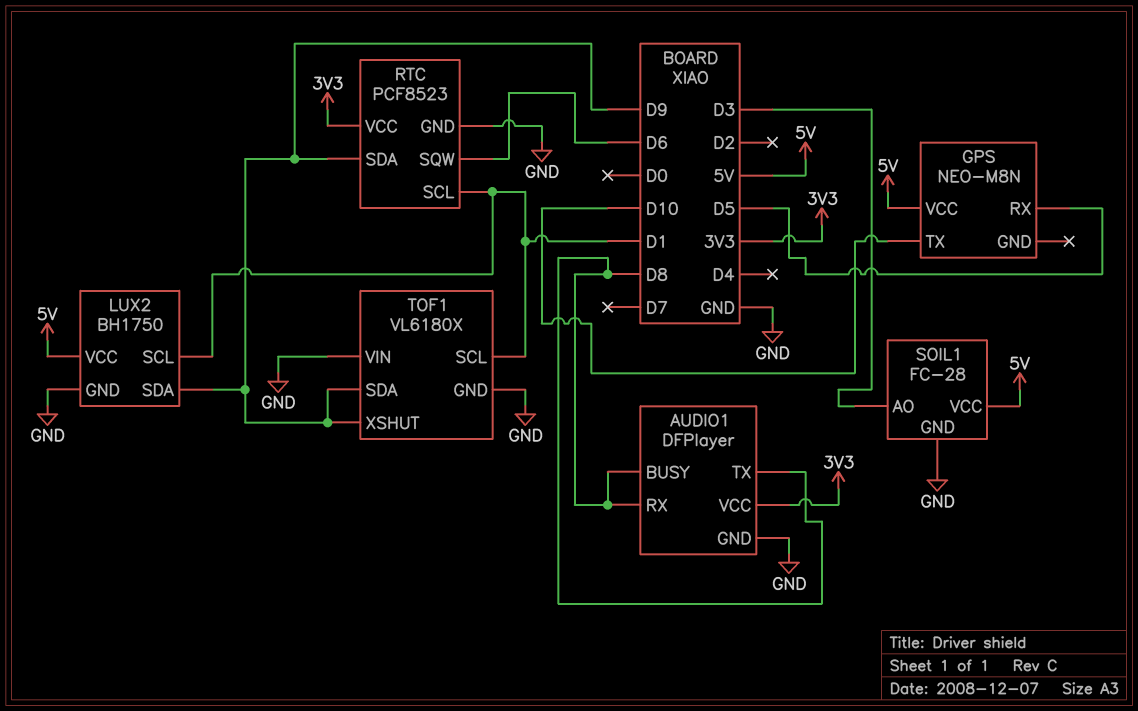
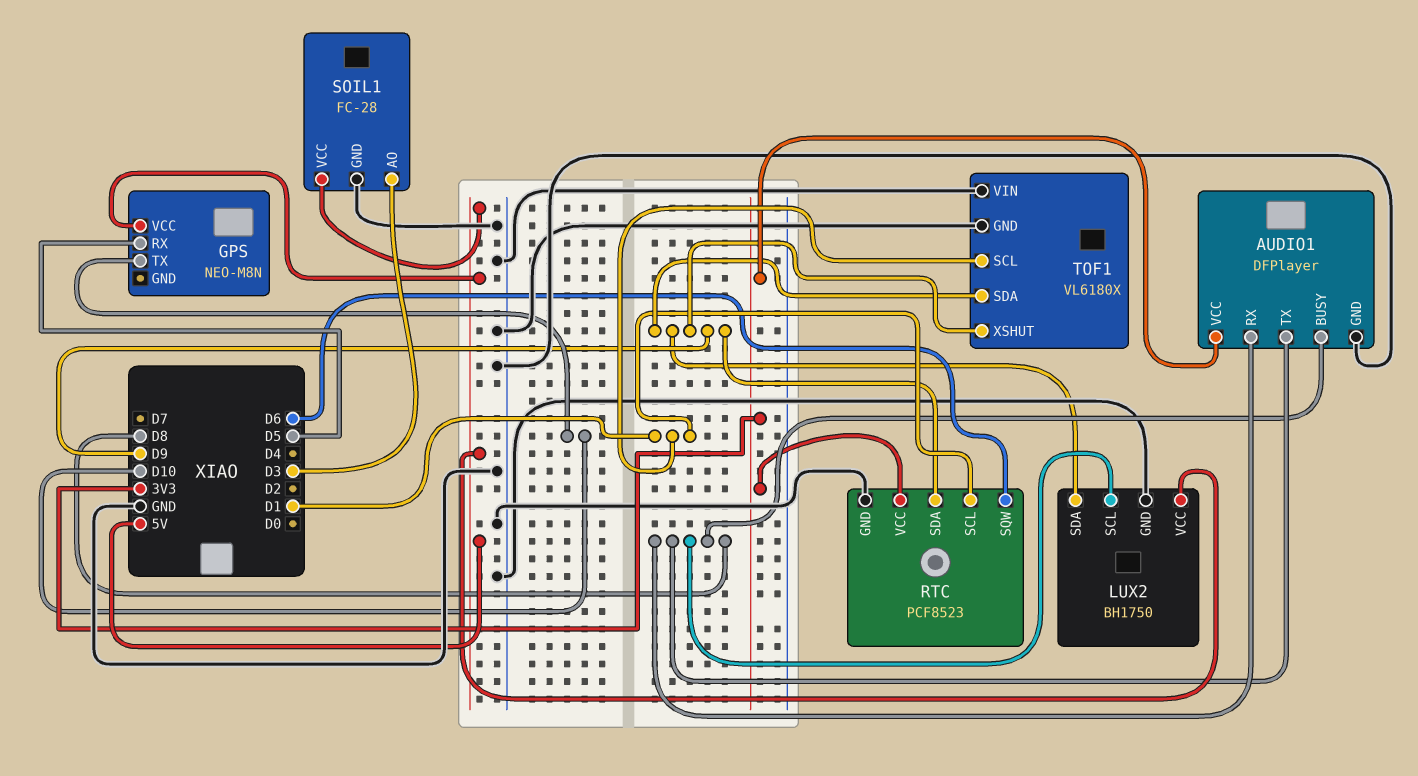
LUX2 pin SCL: D1 -> D8

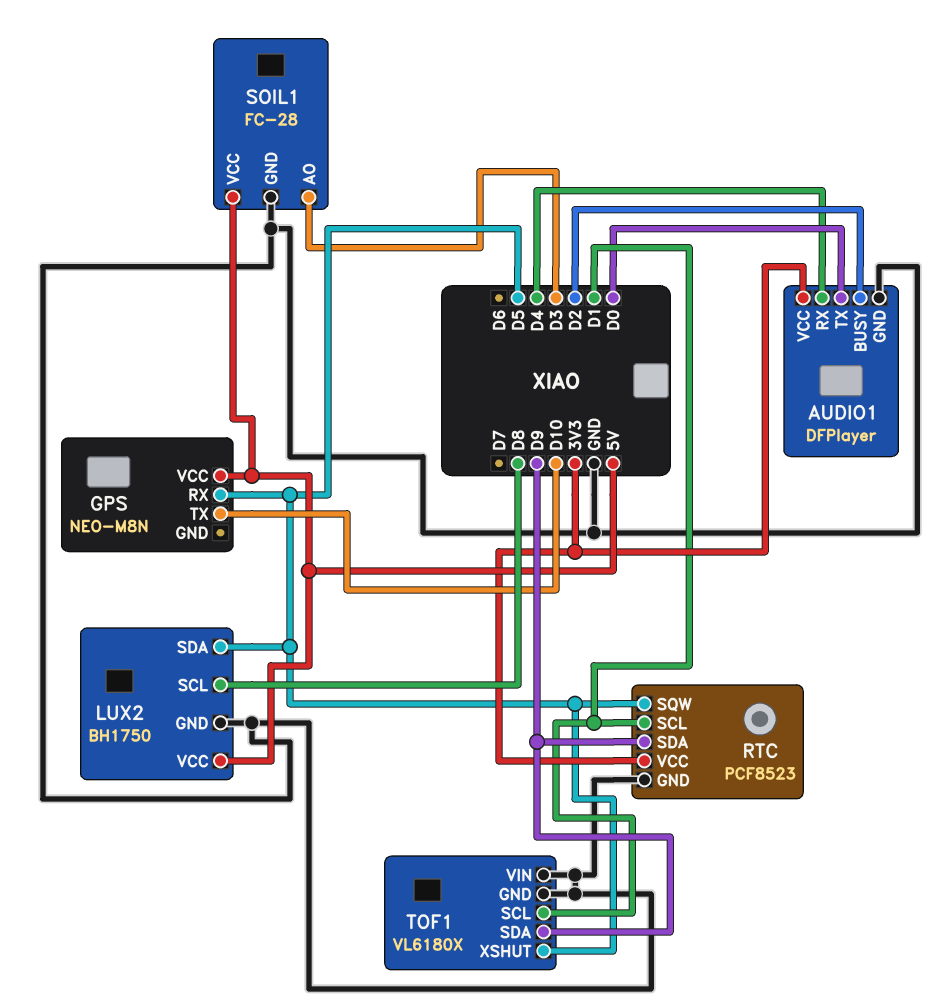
AUDIO1 pin BUSY: D8 -> D2
AUDIO1 pin RX: D8 -> D4
AUDIO1 pin TX: D8 -> D0
LUX2 pin SDA: D9 -> D5
RTC pin SQW: D6 -> D5
TOF1 pin XSHUT: D9 -> D5

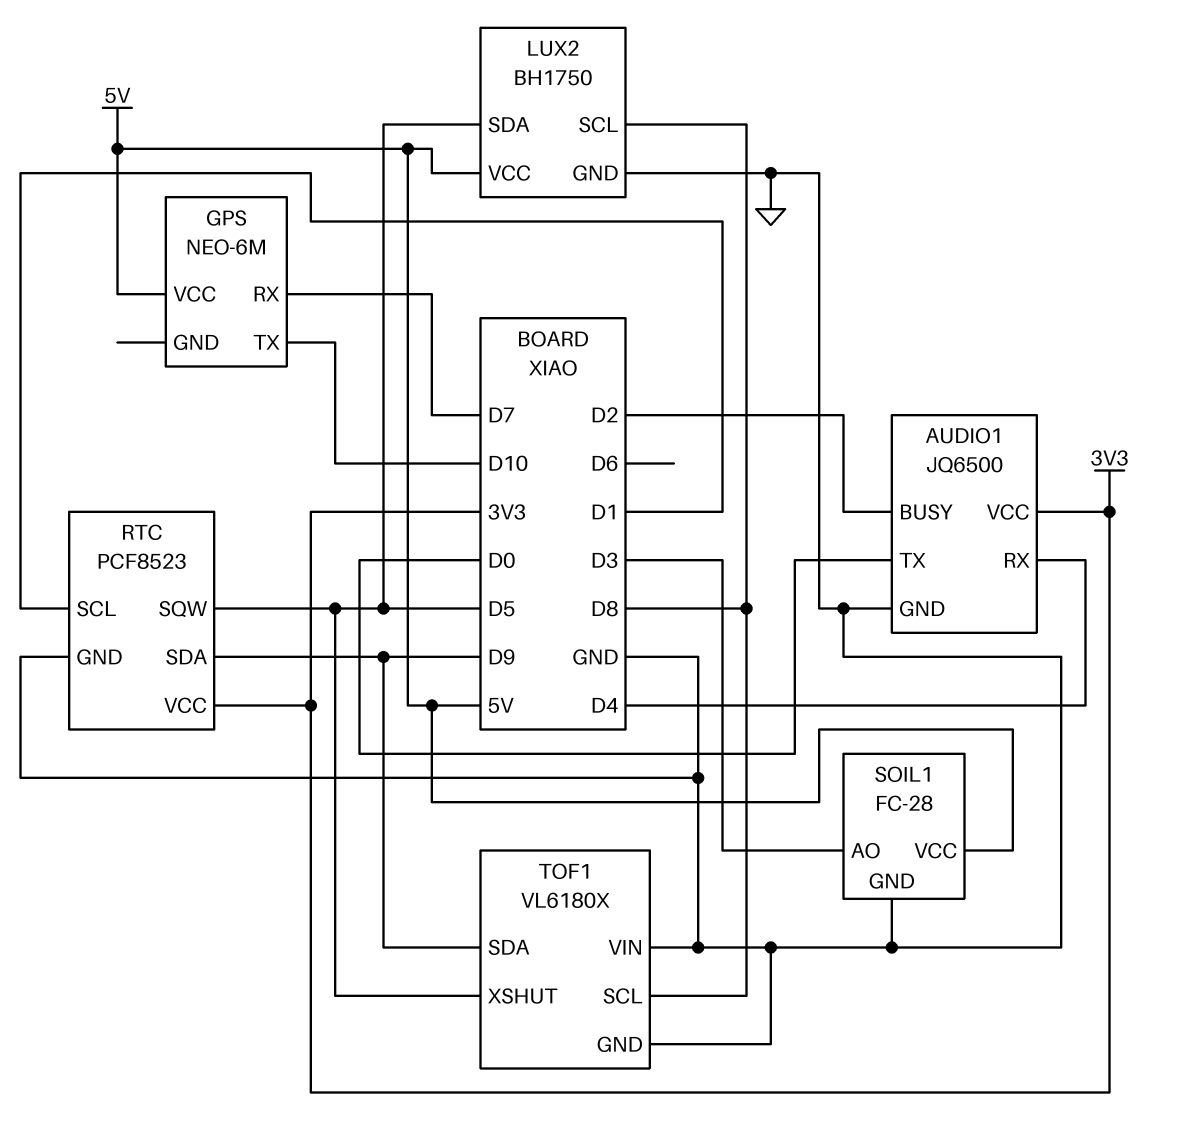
AUDIO1: DFPlayer -> JQ6500
GPS: NEO-M8N -> NEO-6M
GPS pin RX: D5 -> D7
TOF1 pin SCL: D1 -> D8

